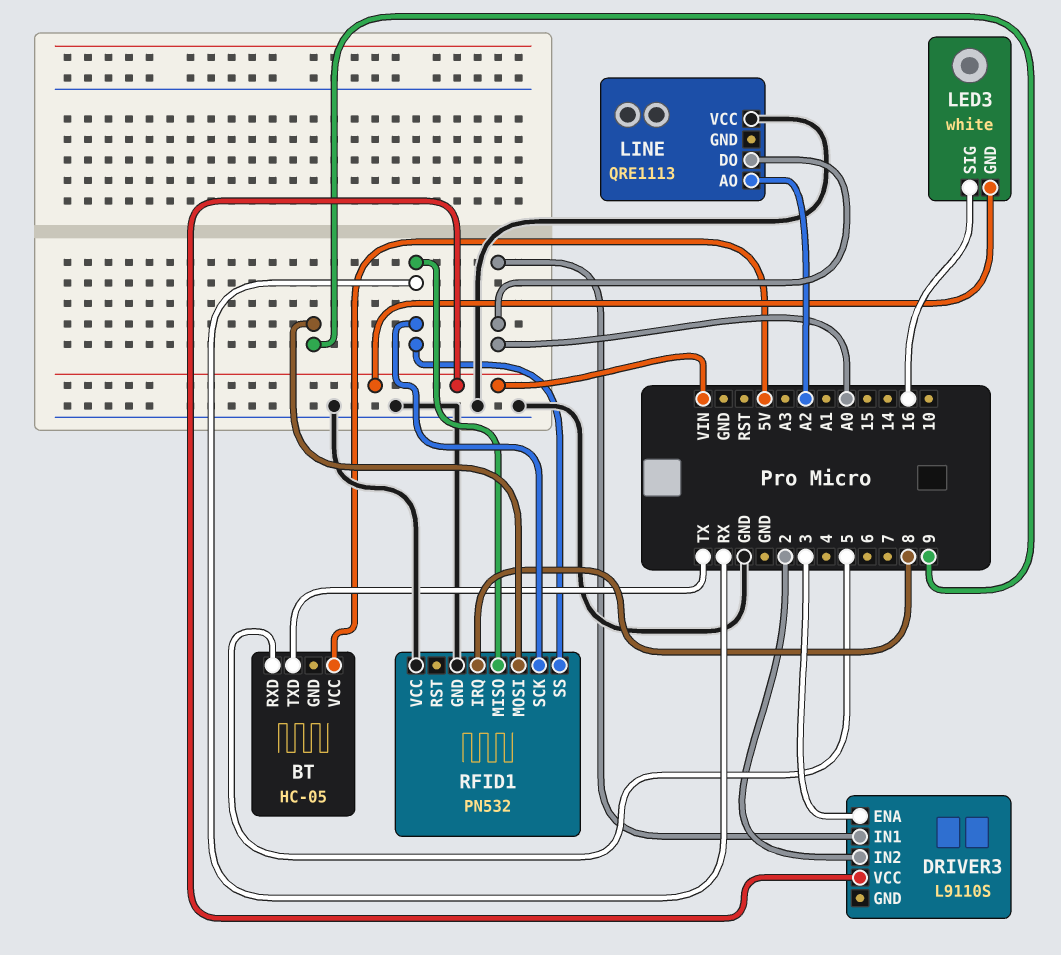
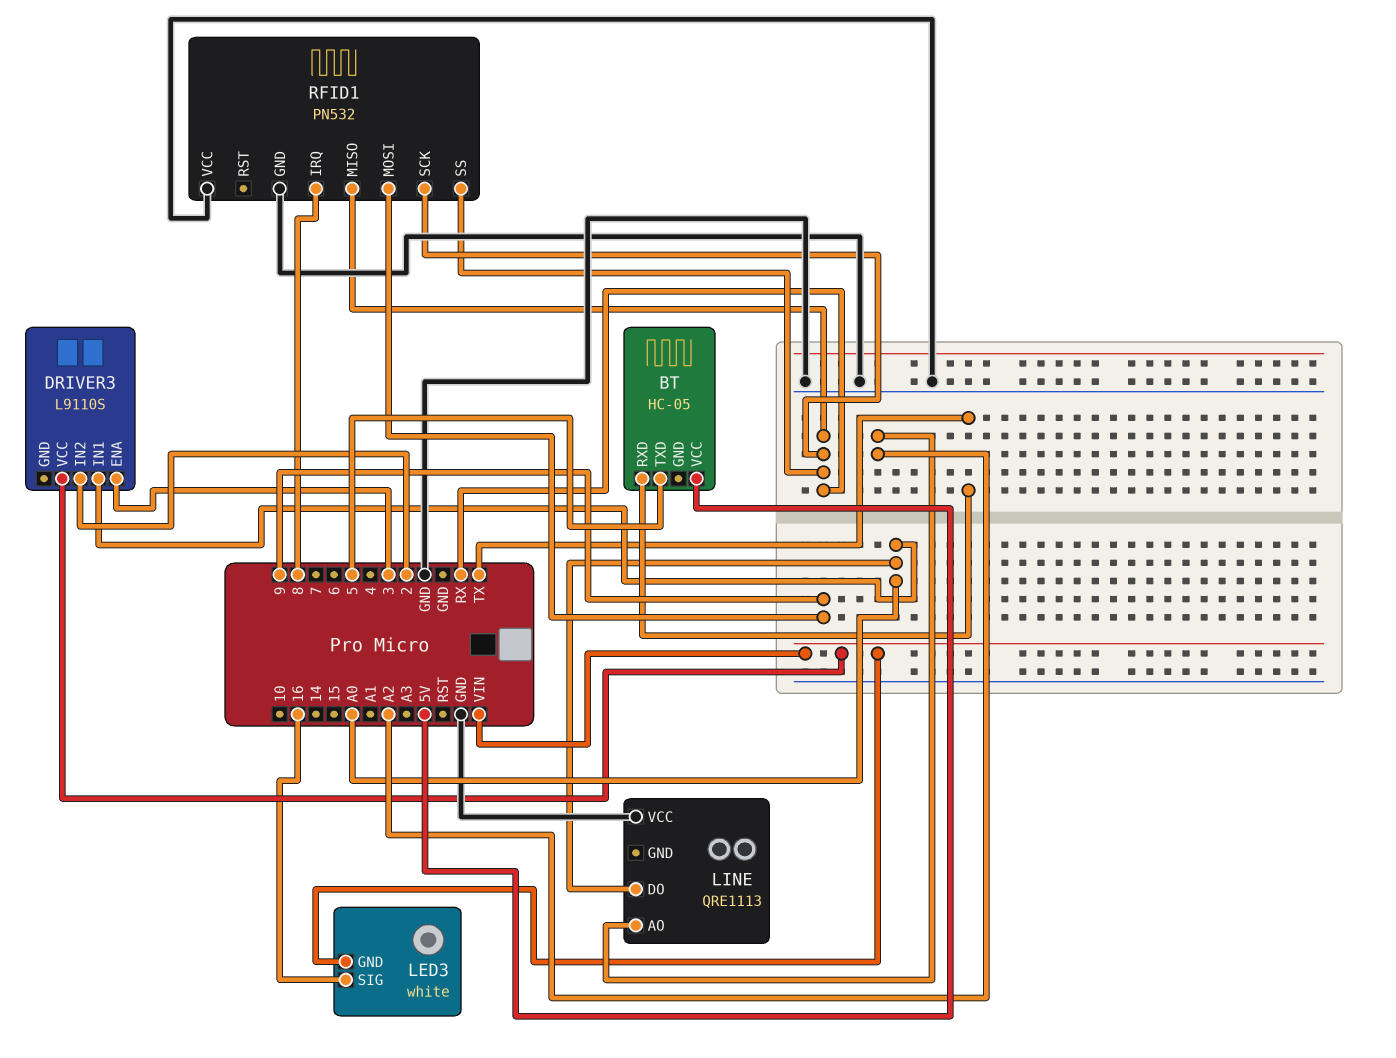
BT pin RXD: 5 -> TX
BT pin TXD: TX -> 5

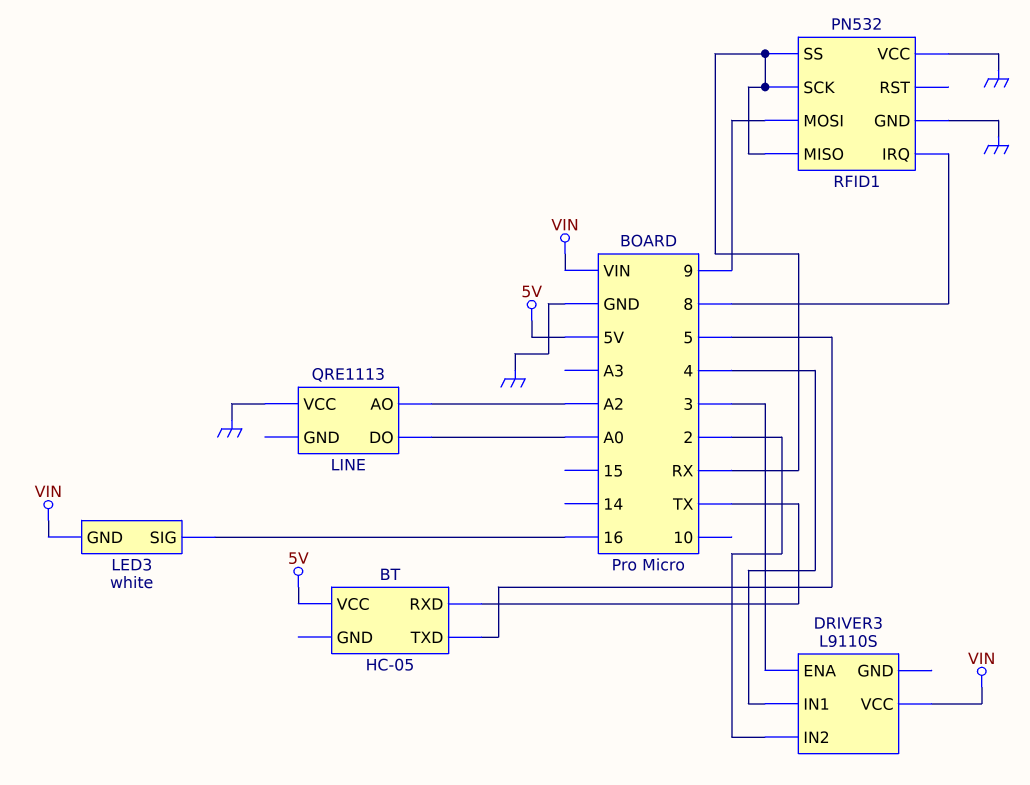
DRIVER3 pin IN1: A0 -> 4

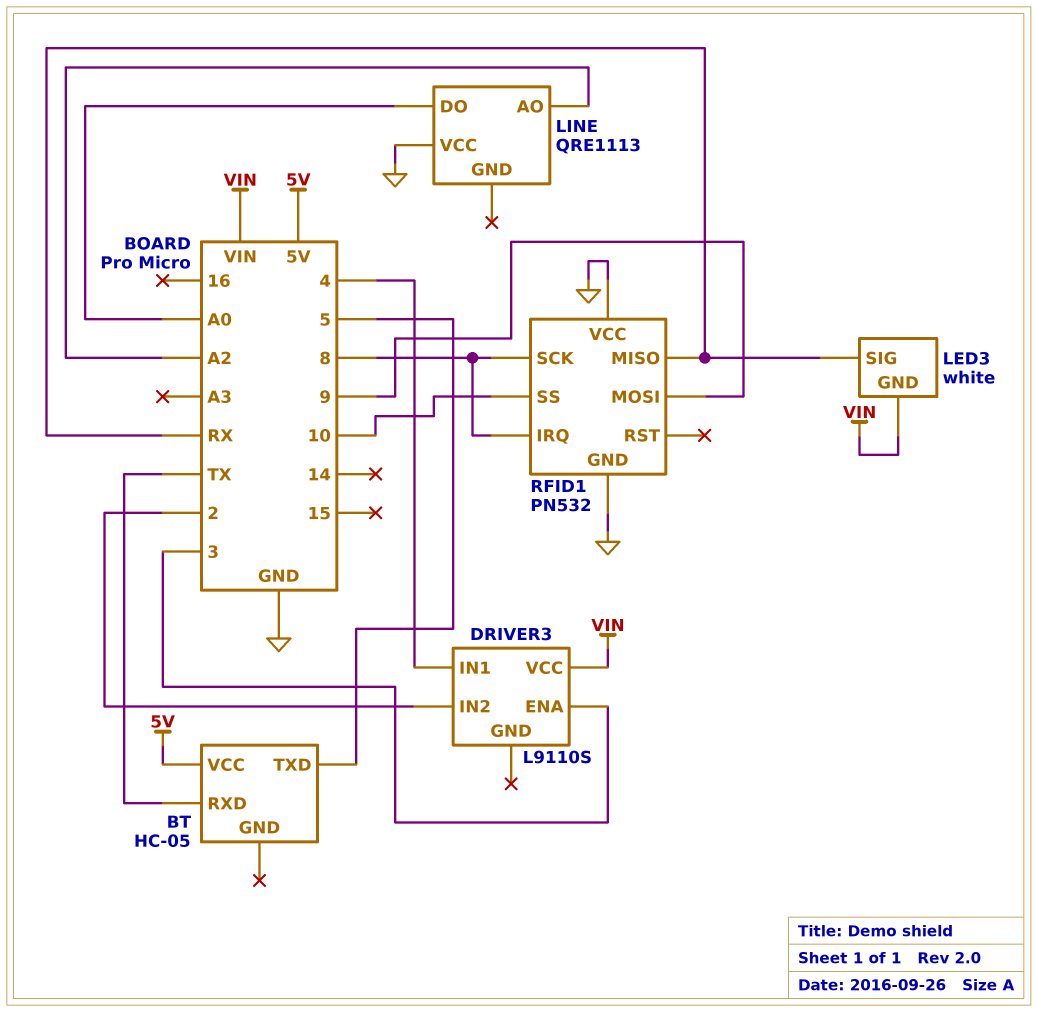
LED3 pin SIG: 16 -> RX
RFID1 pin SCK: RX -> 8
RFID1 pin SS: RX -> 10

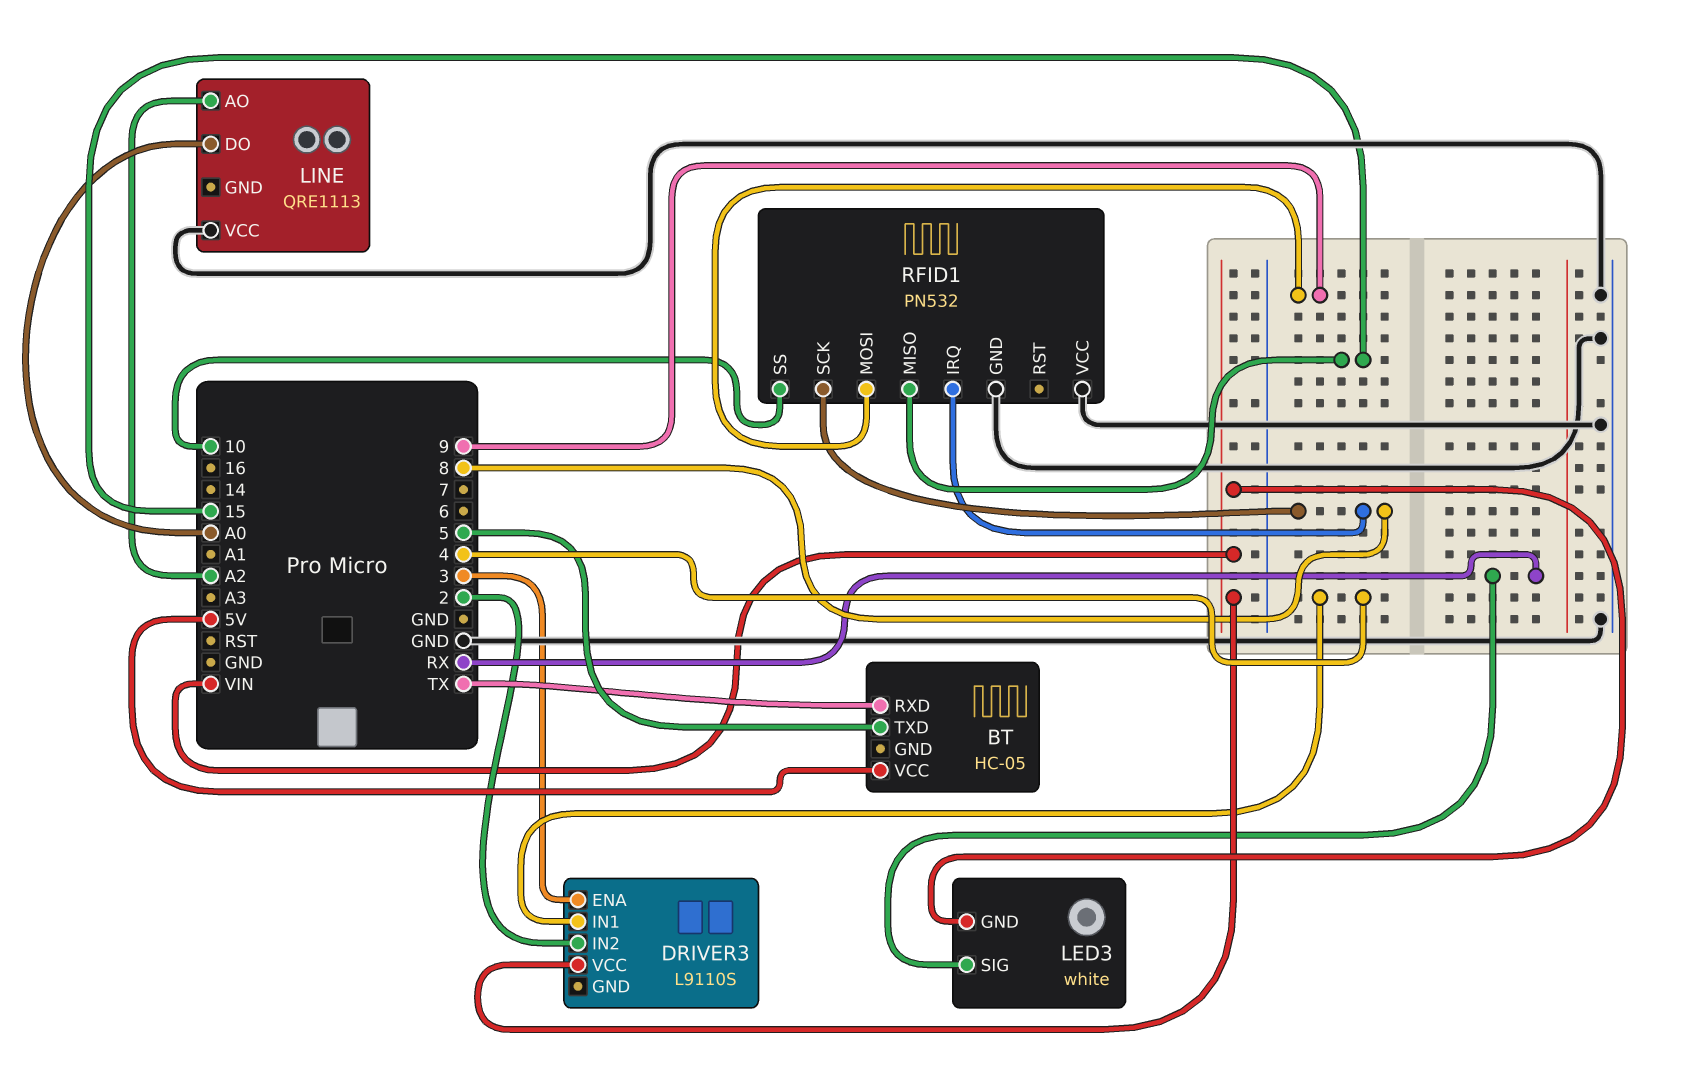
RFID1 pin MISO: RX -> 15

